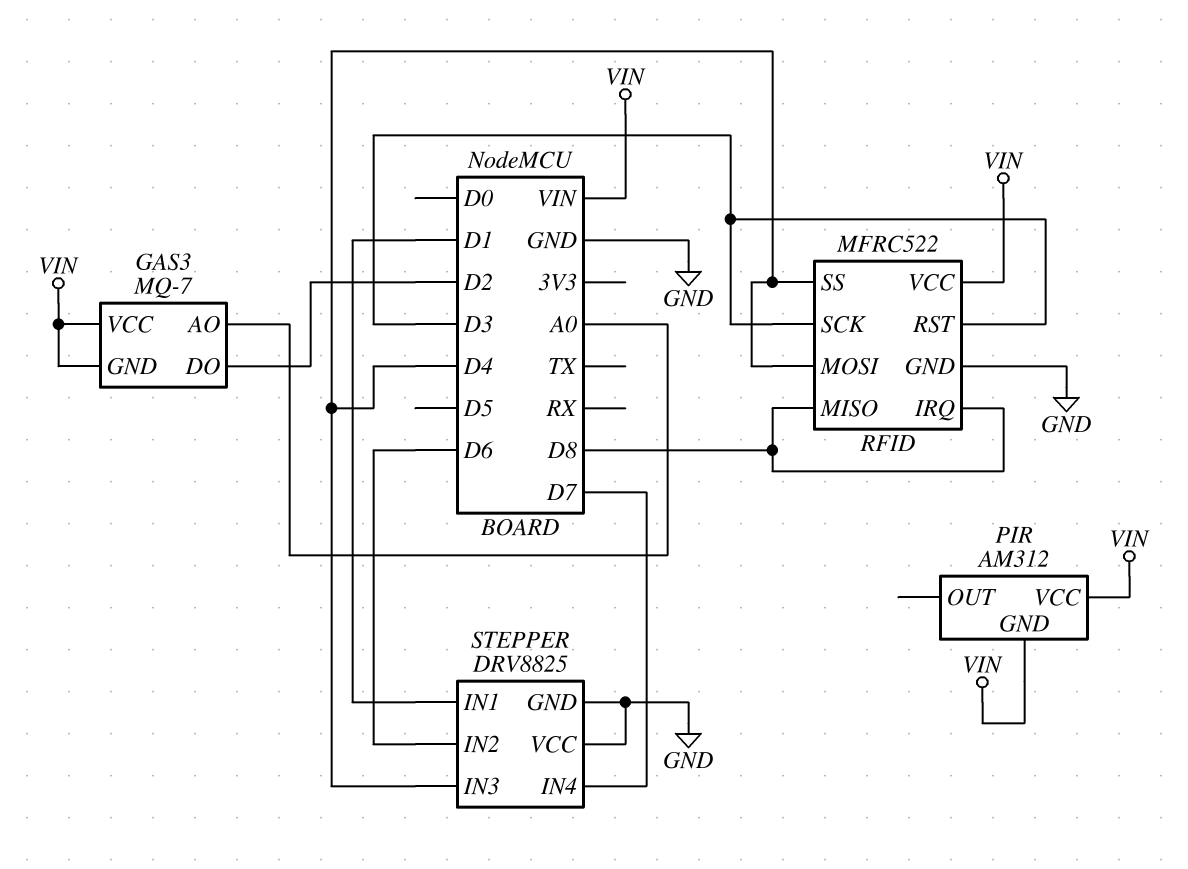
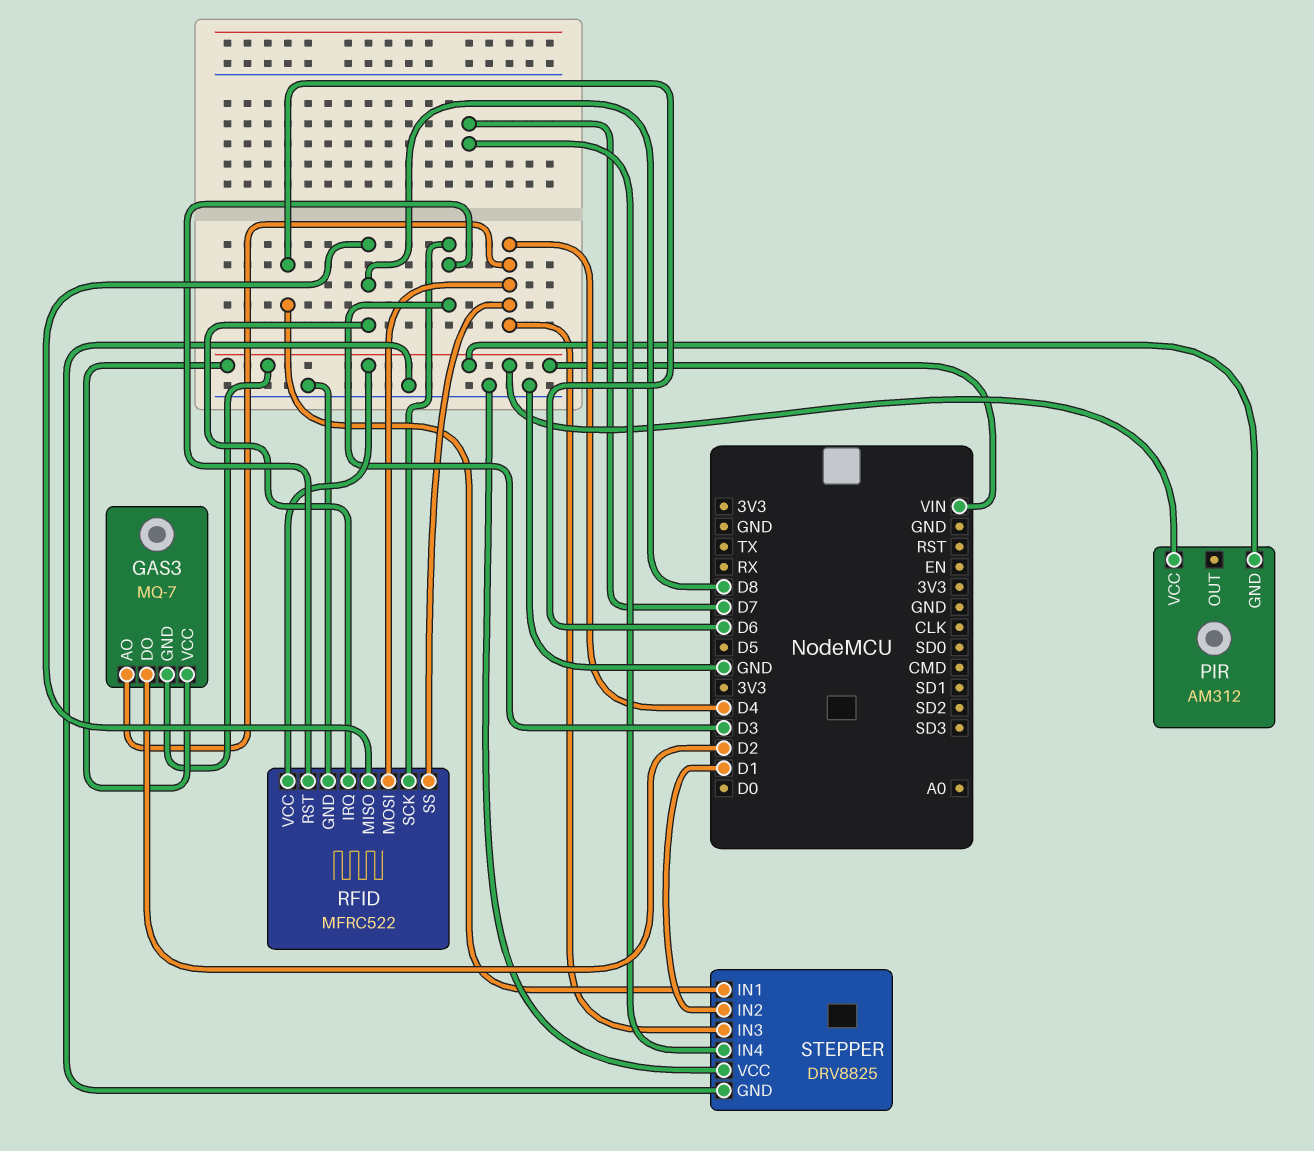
GAS3 pin AO: A0 -> D4
STEPPER pin IN1: D1 -> D6
STEPPER pin IN2: D6 -> D1

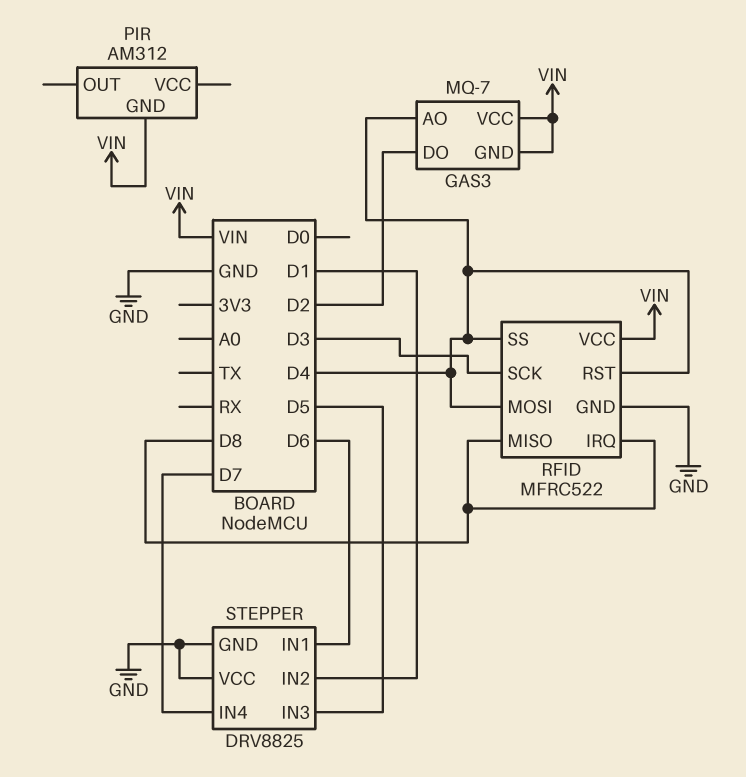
PIR pin VCC: VIN -> none
RFID pin RST: D3 -> D4
STEPPER pin IN3: D4 -> D5

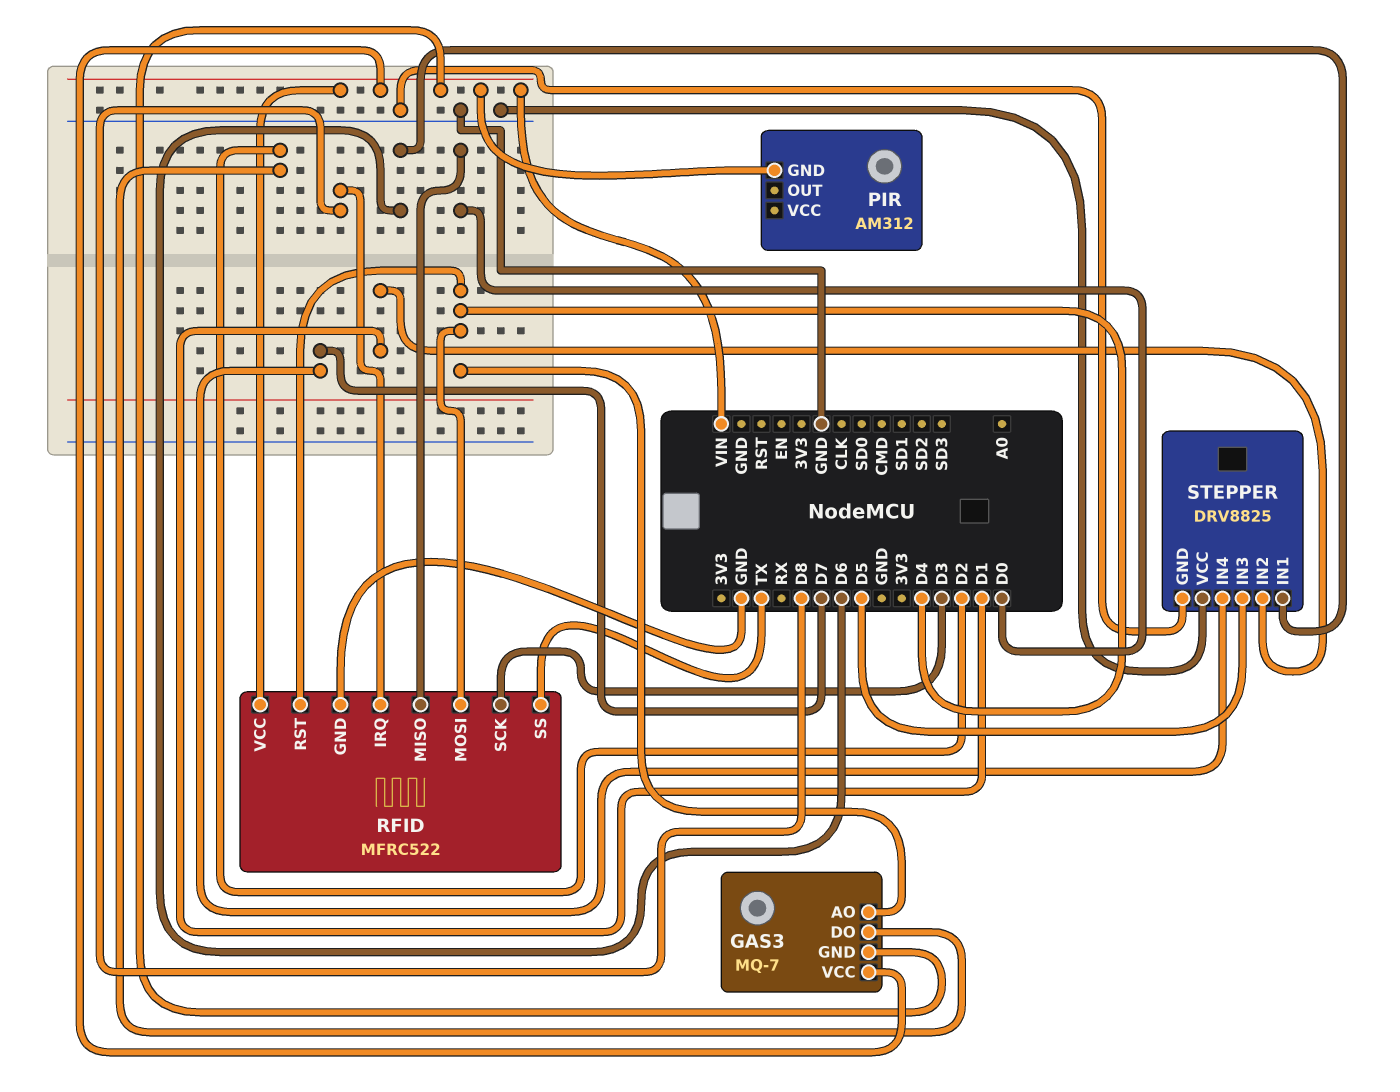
RFID pin MISO: D8 -> D0
RFID pin SS: D4 -> TX

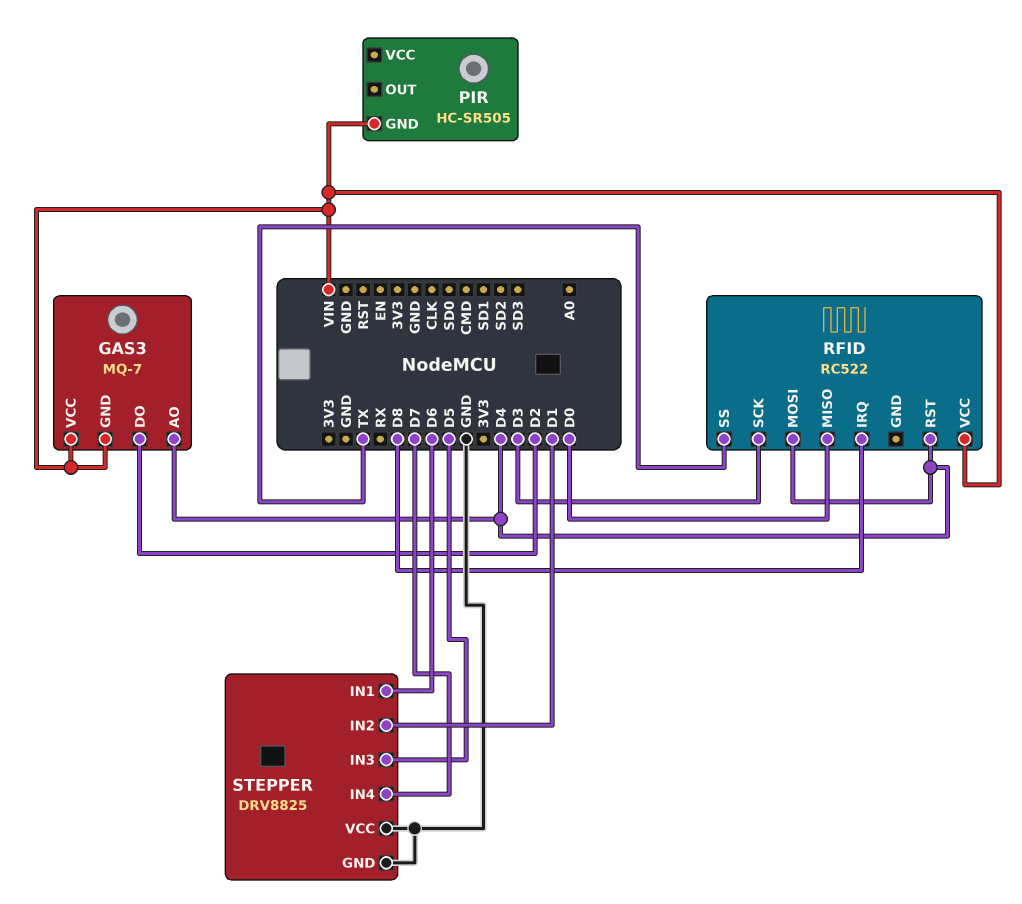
PIR: AM312 -> HC-SR505
RFID: MFRC522 -> RC522
RFID pin GND: GND -> none

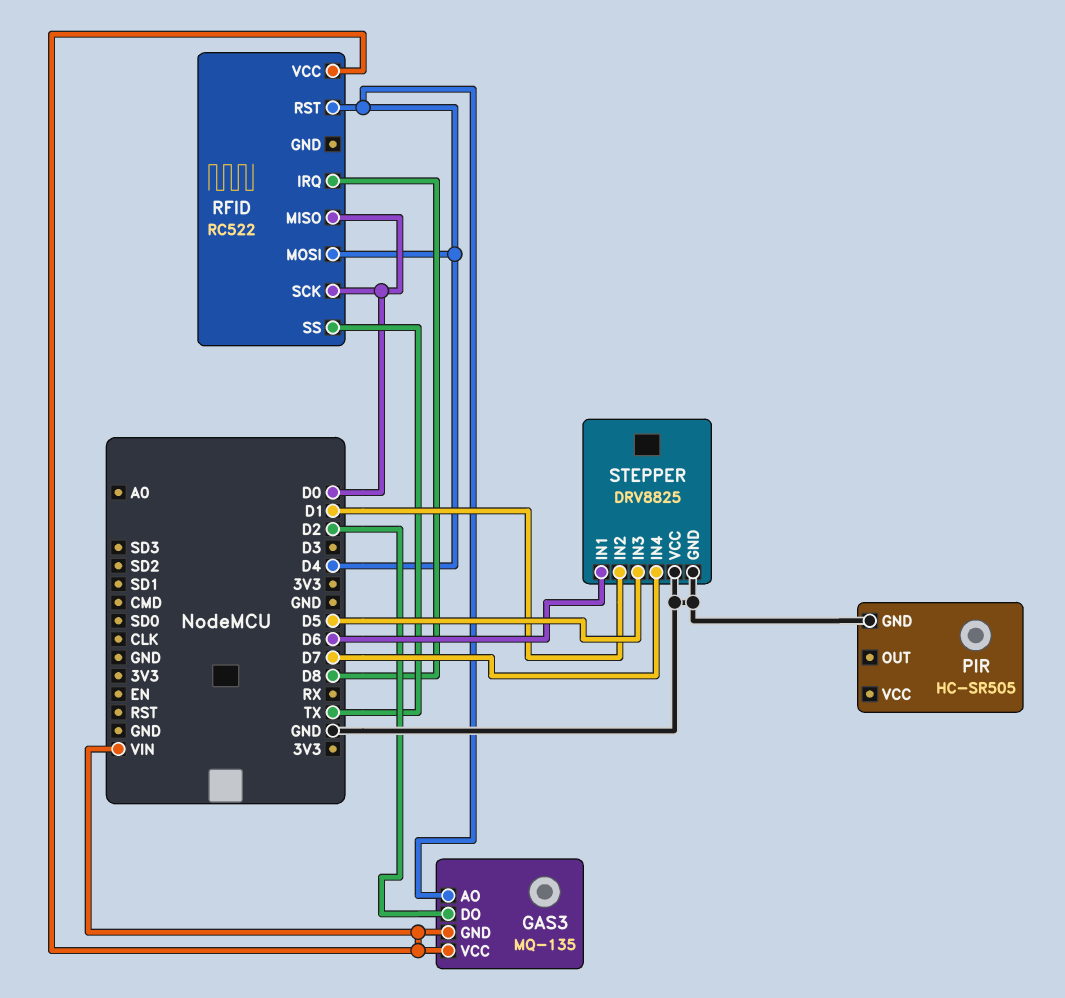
GAS3: MQ-7 -> MQ-135
PIR pin GND: VIN -> GND
RFID pin SCK: D3 -> D0

